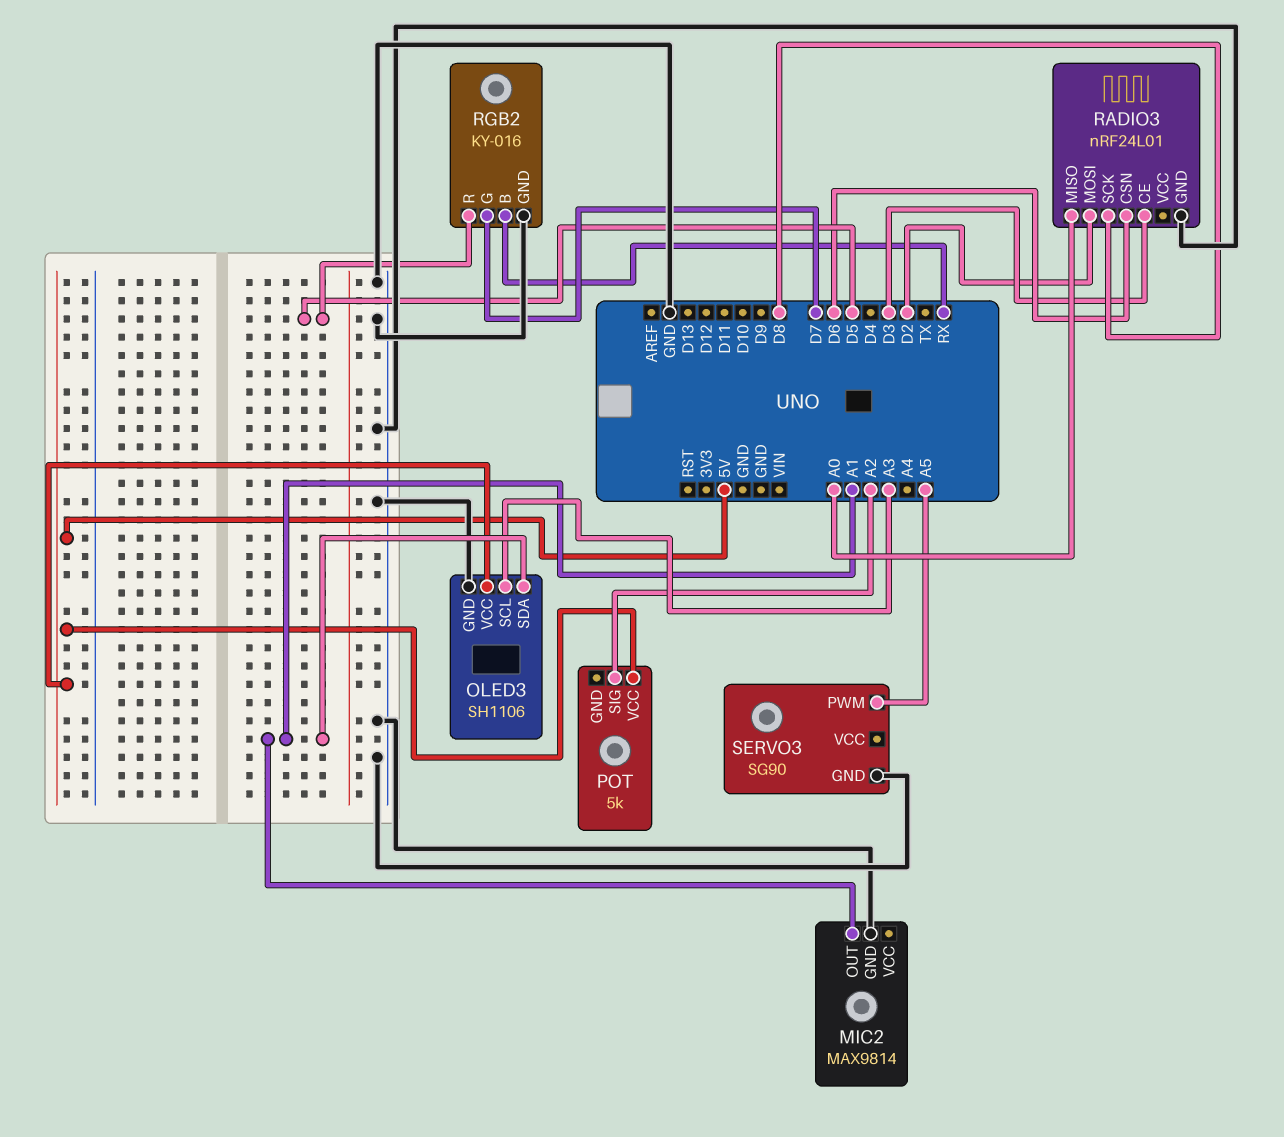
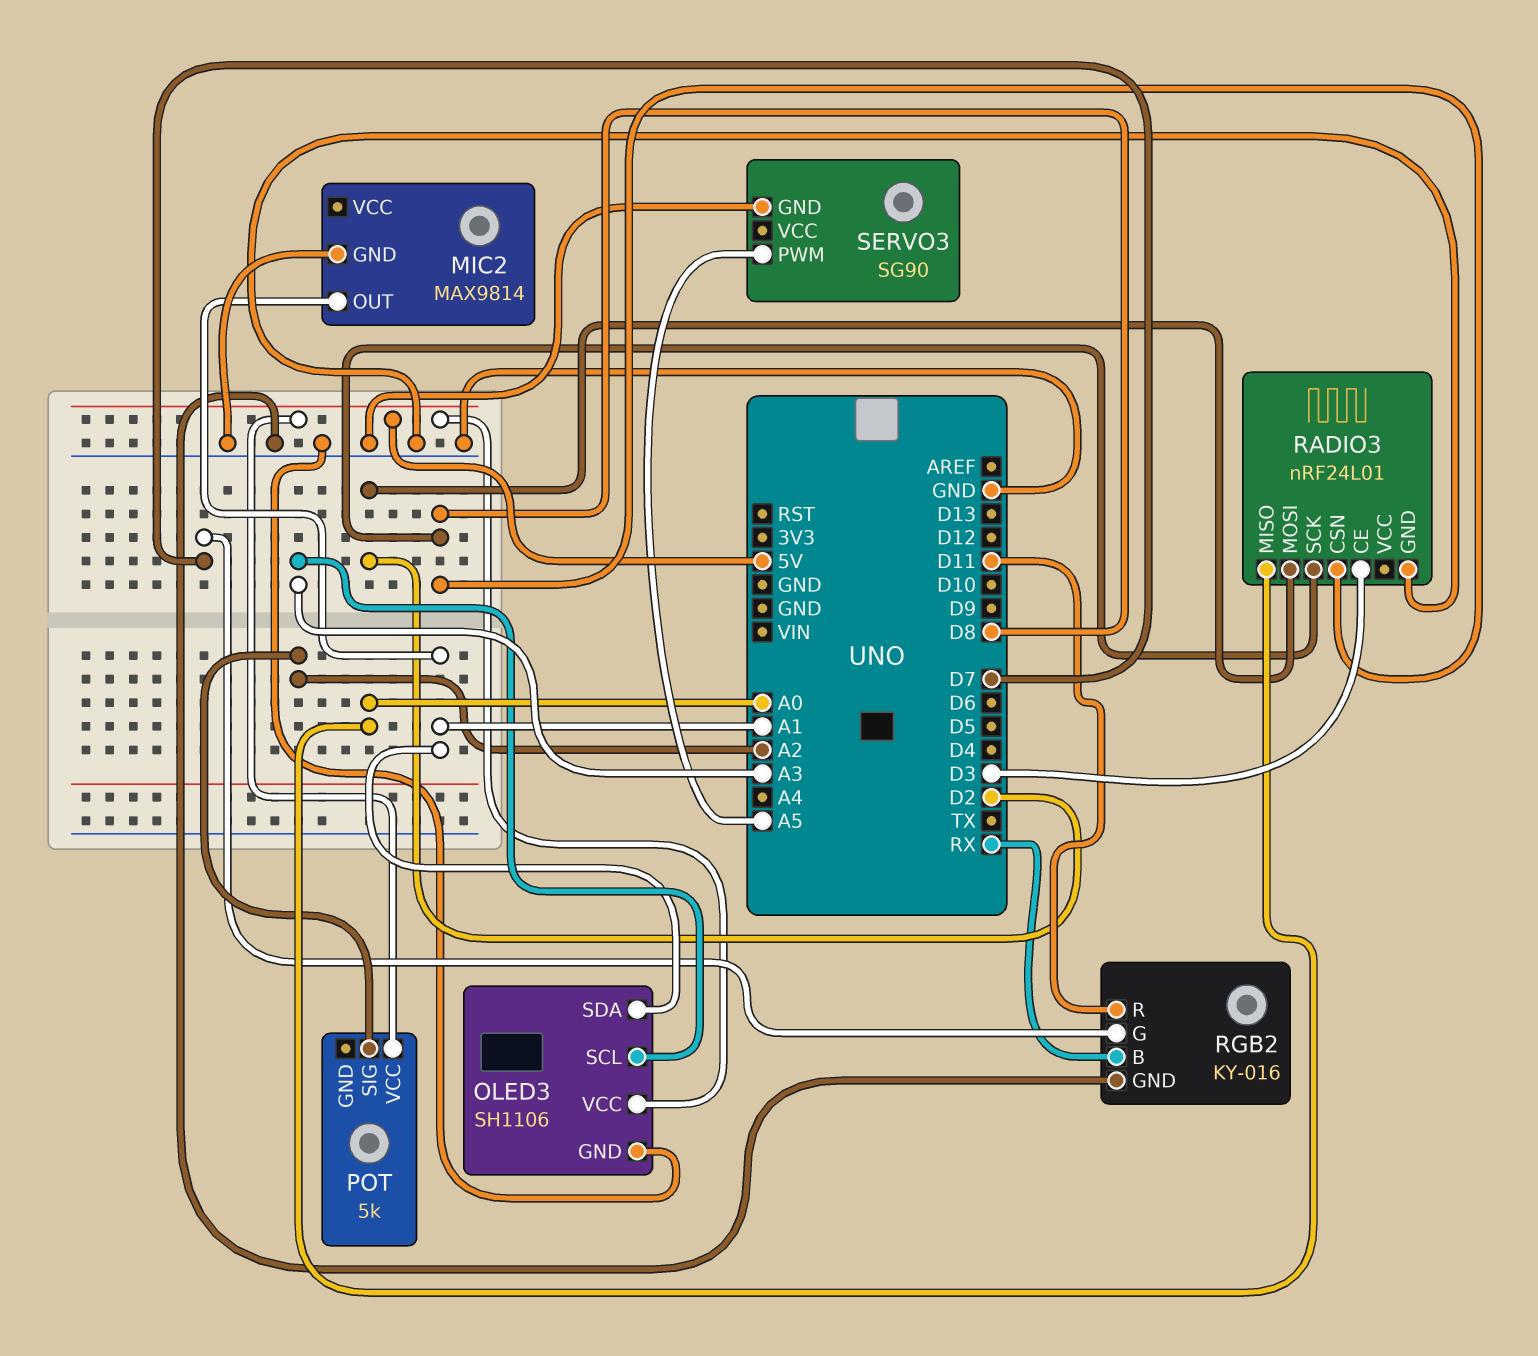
RADIO3 pin CSN: D6 -> D8
RGB2 pin R: D5 -> D11

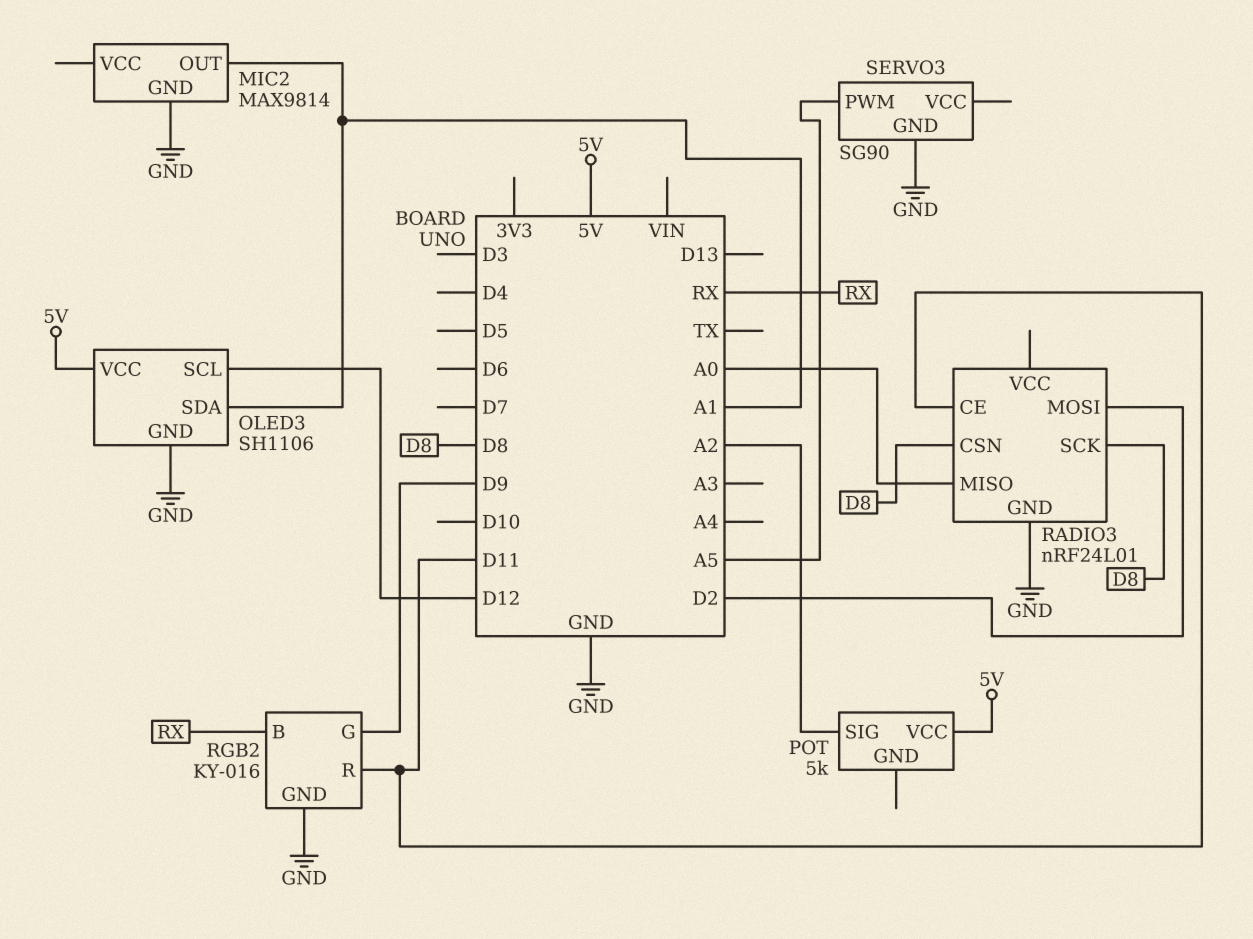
OLED3 pin SCL: A3 -> D12
RADIO3 pin CE: D3 -> D11
RGB2 pin G: D7 -> D9

